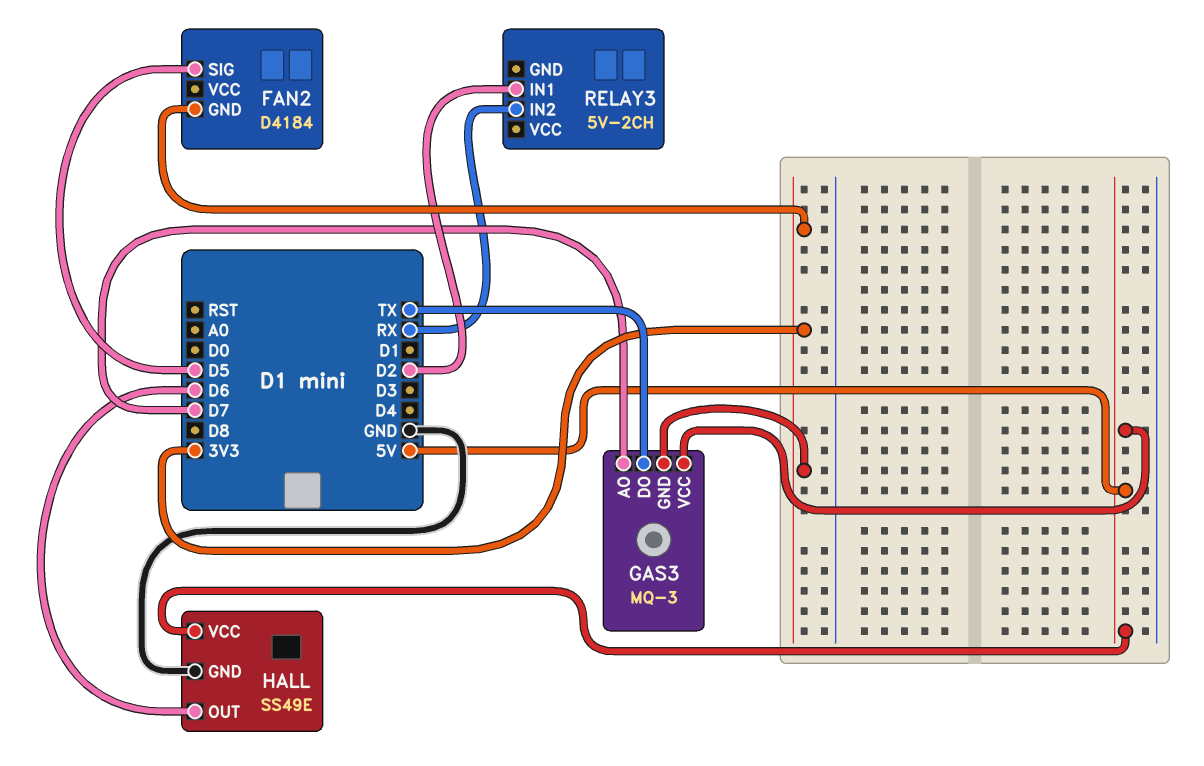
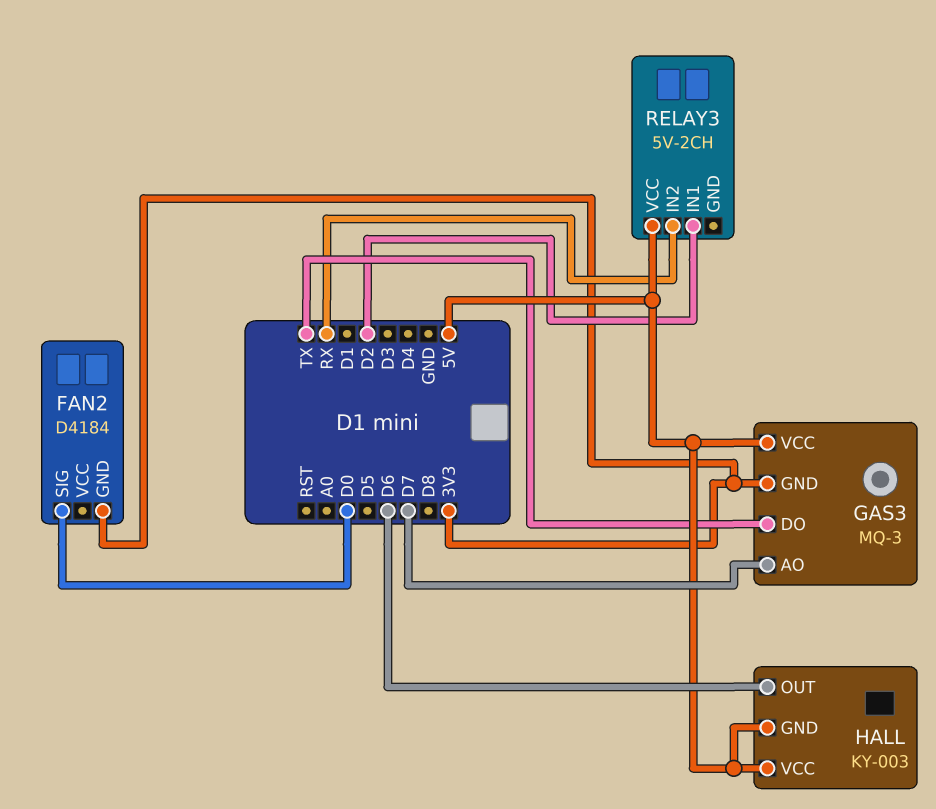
FAN2 pin SIG: D5 -> D0
HALL: SS49E -> KY-003
HALL pin GND: GND -> 5V
RELAY3 pin VCC: none -> 5V

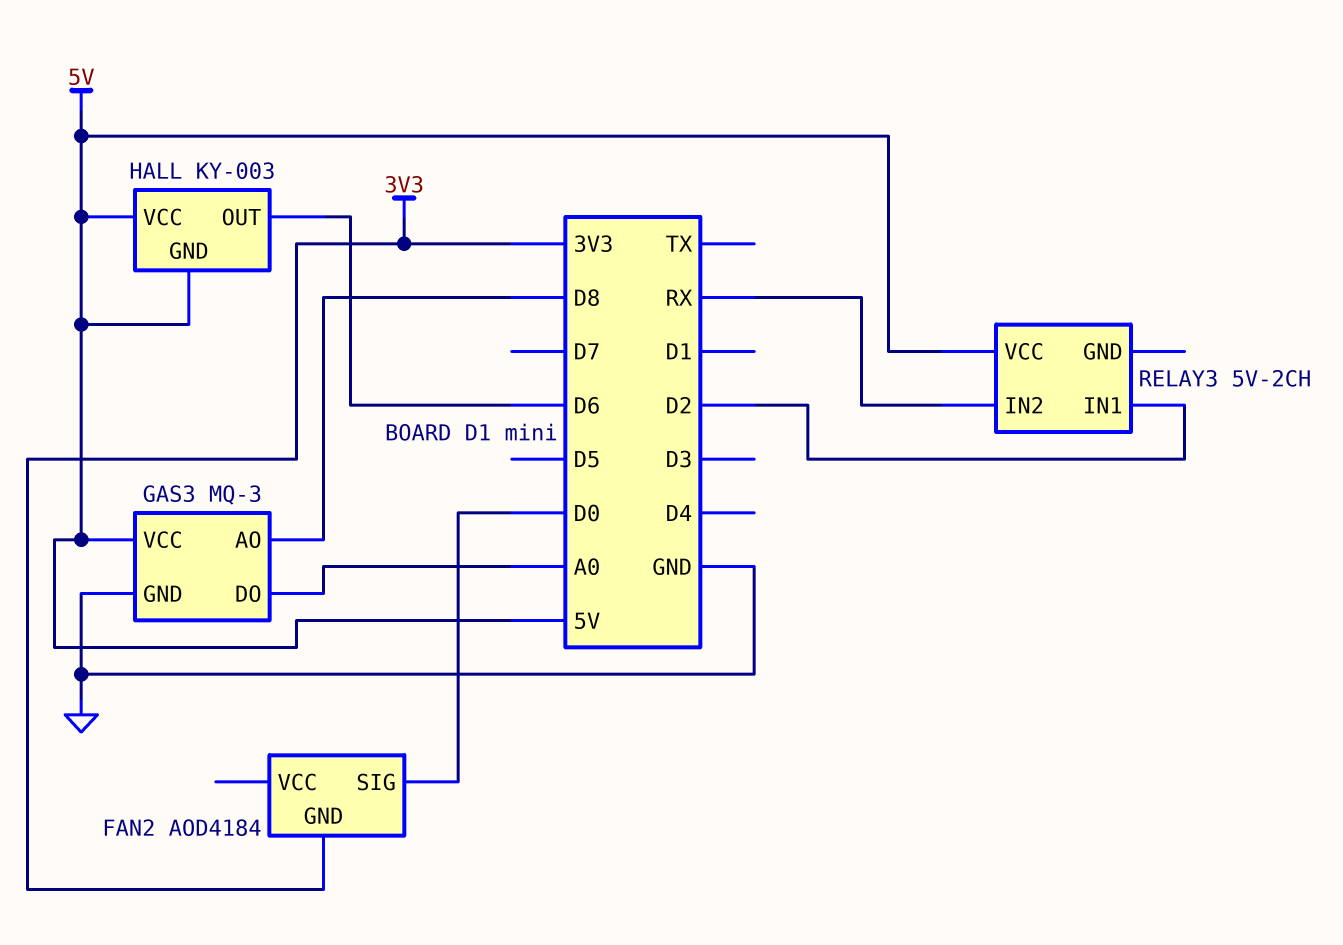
FAN2: D4184 -> AOD4184
GAS3 pin AO: D7 -> D8
GAS3 pin DO: TX -> A0
GAS3 pin GND: 3V3 -> GND

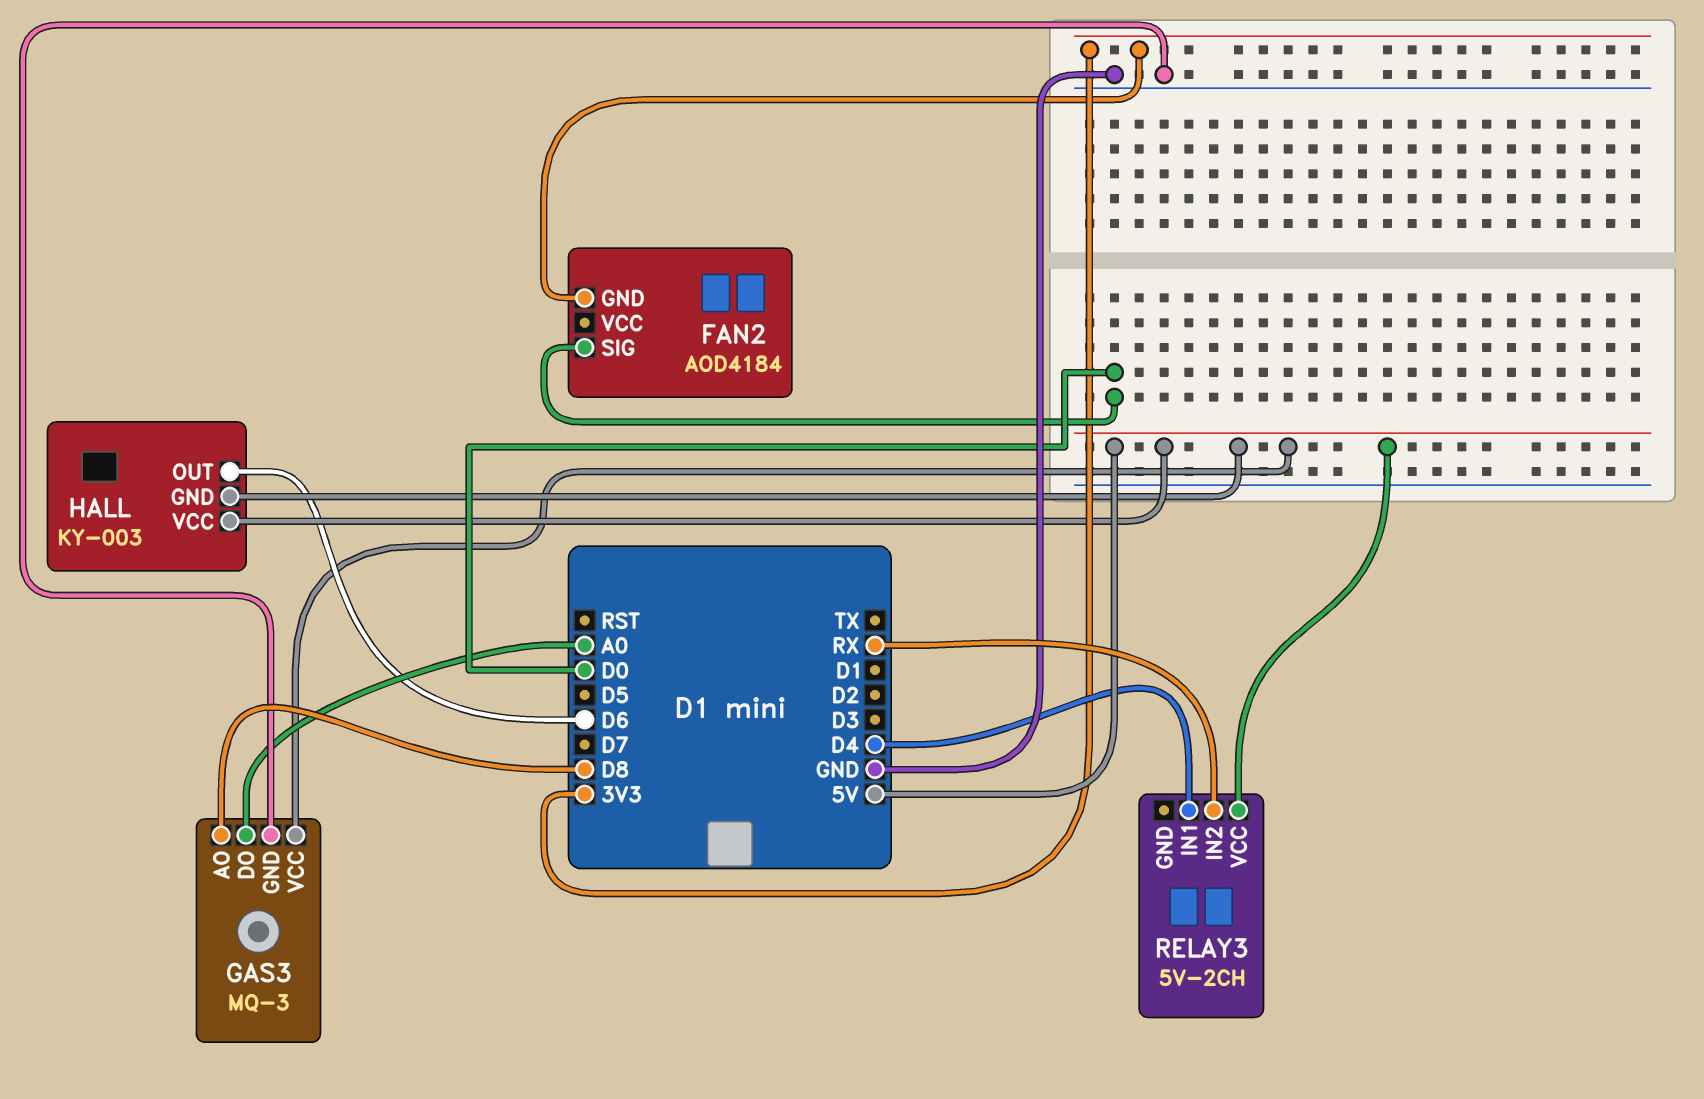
RELAY3 pin IN1: D2 -> D4

